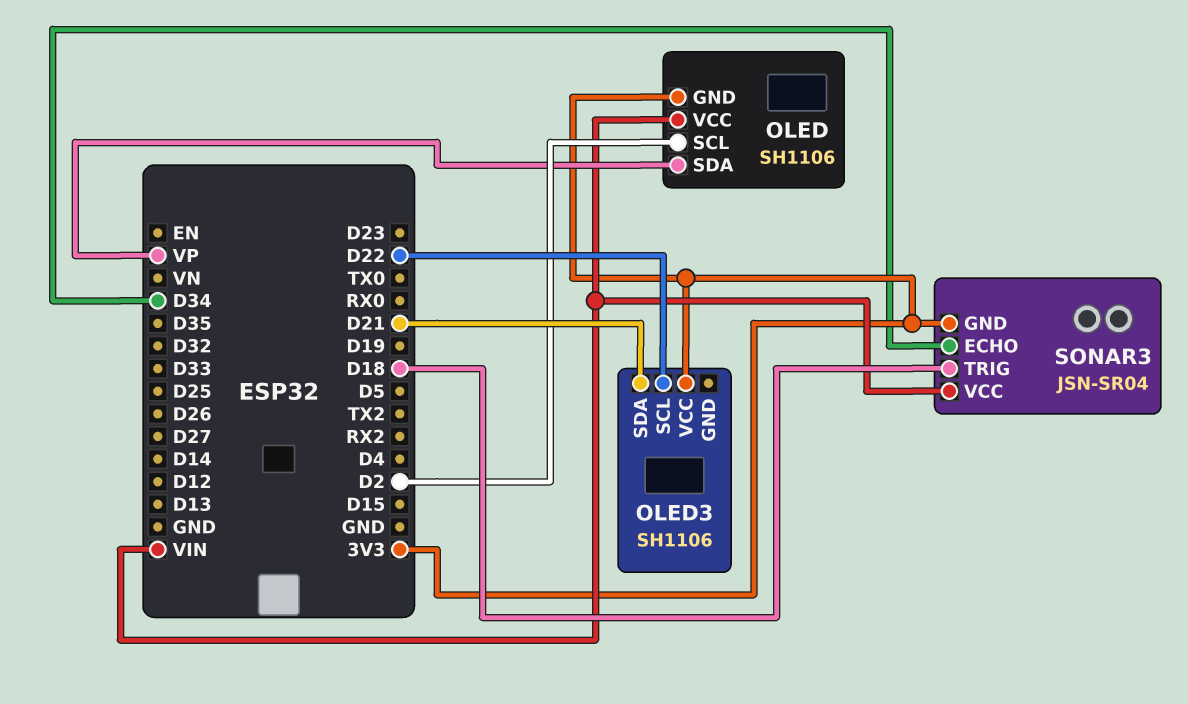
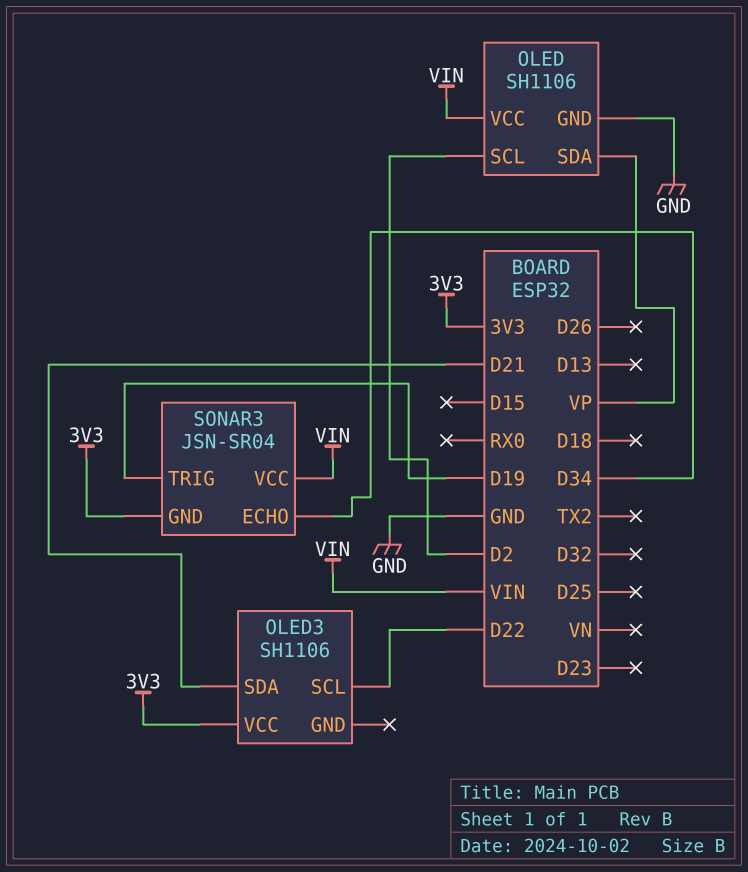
OLED pin GND: 3V3 -> GND
SONAR3 pin TRIG: D18 -> D19

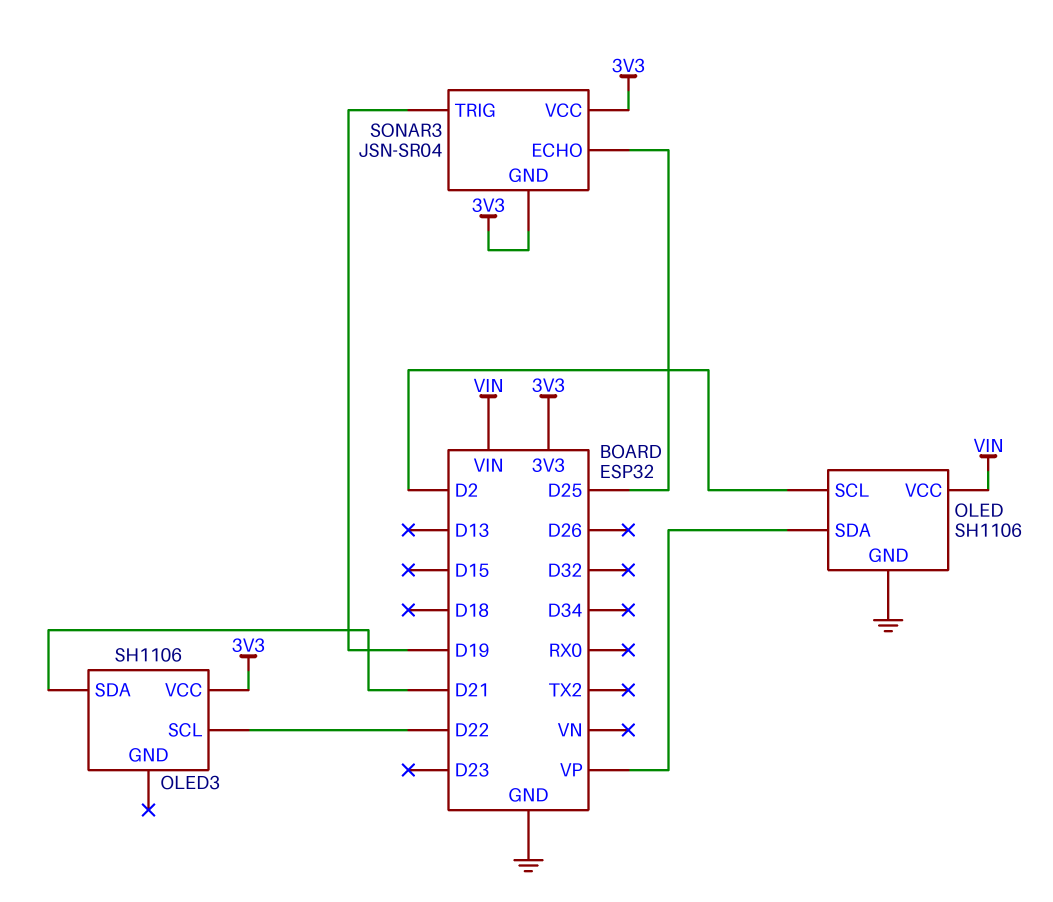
SONAR3 pin ECHO: D34 -> D25
SONAR3 pin VCC: VIN -> 3V3

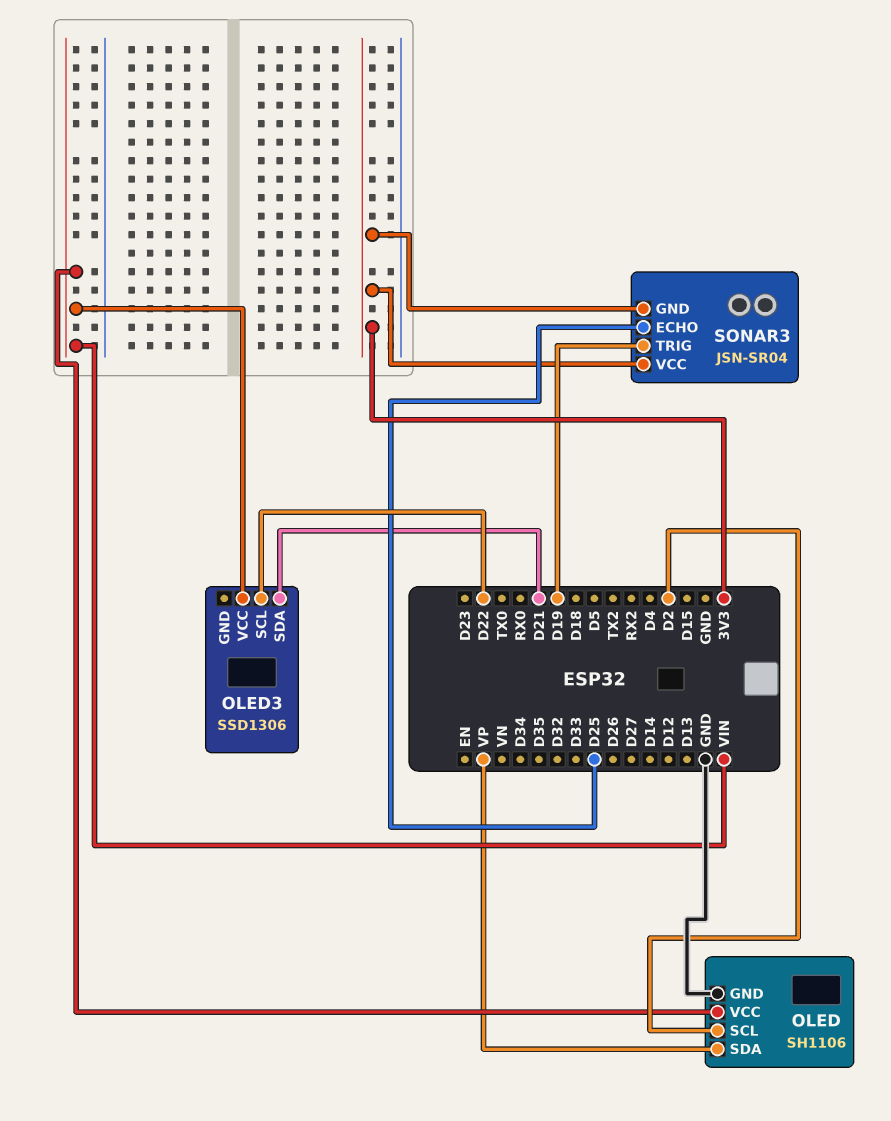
OLED3: SH1106 -> SSD1306
OLED3 pin VCC: 3V3 -> VIN

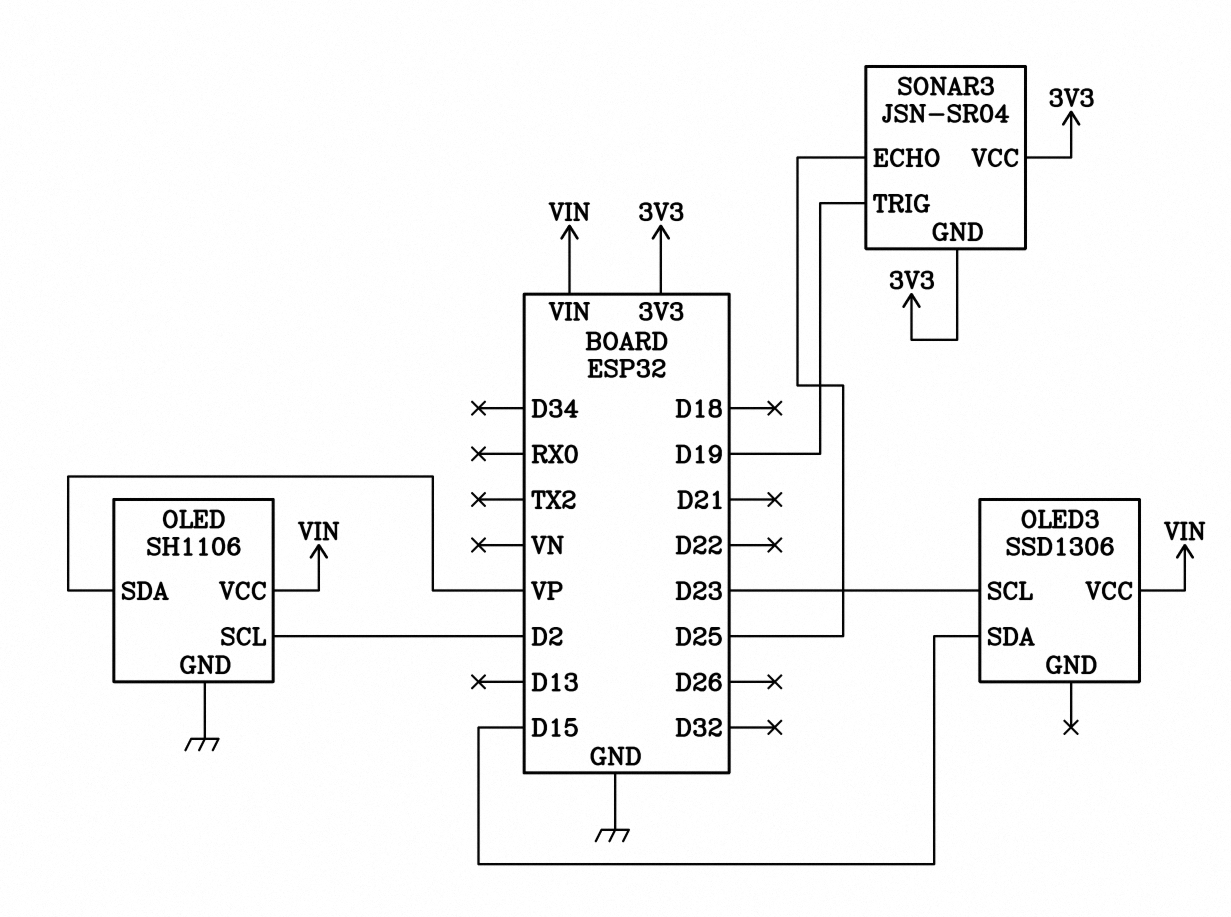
OLED3 pin SCL: D22 -> D23
OLED3 pin SDA: D21 -> D15

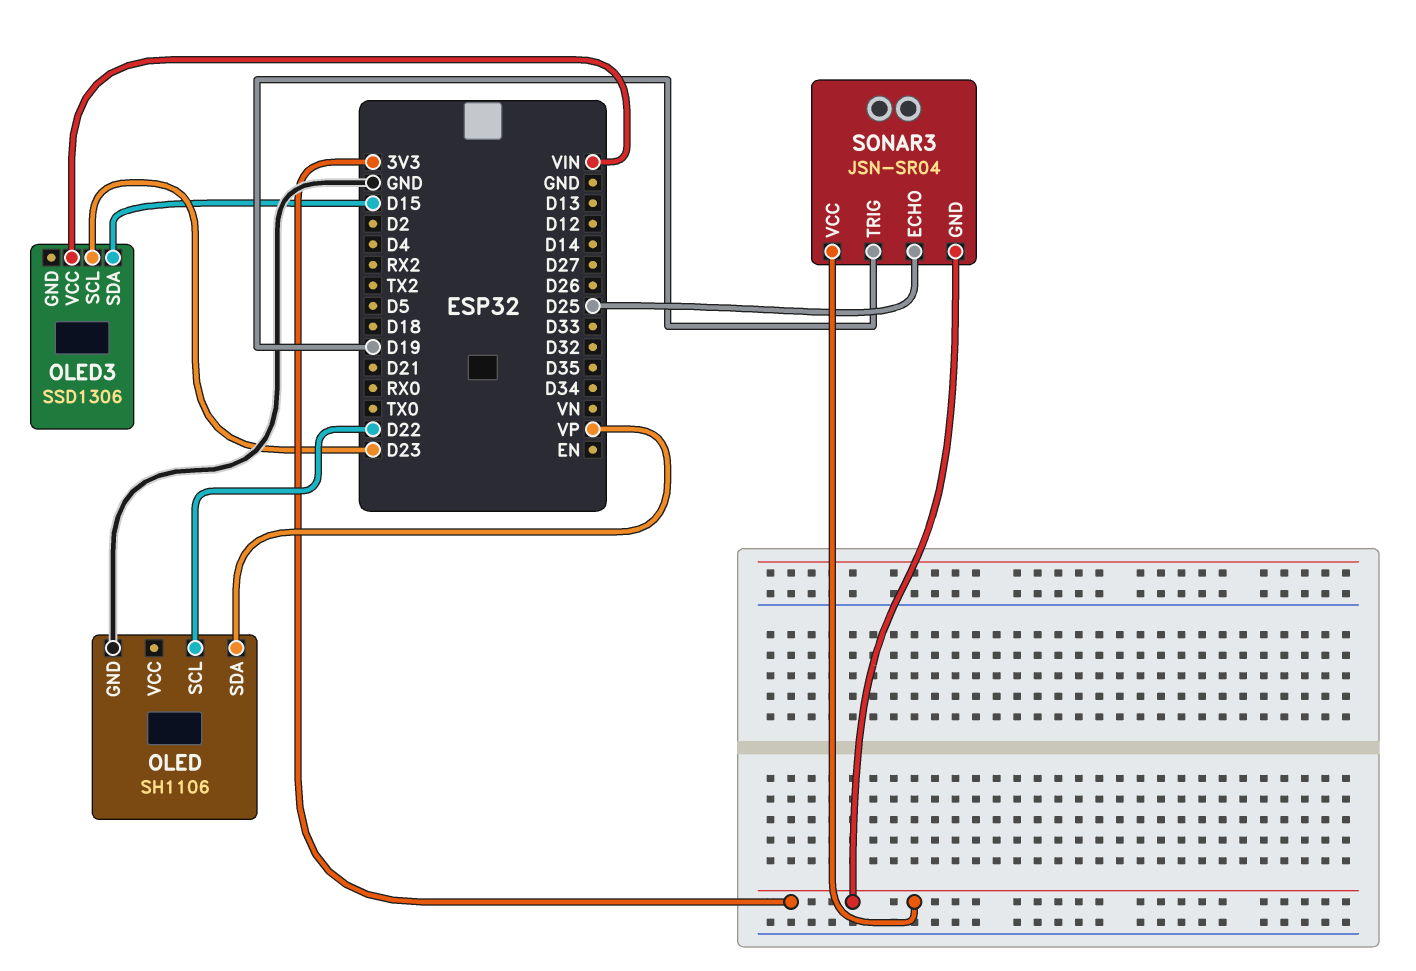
OLED pin SCL: D2 -> D22
OLED pin VCC: VIN -> none

